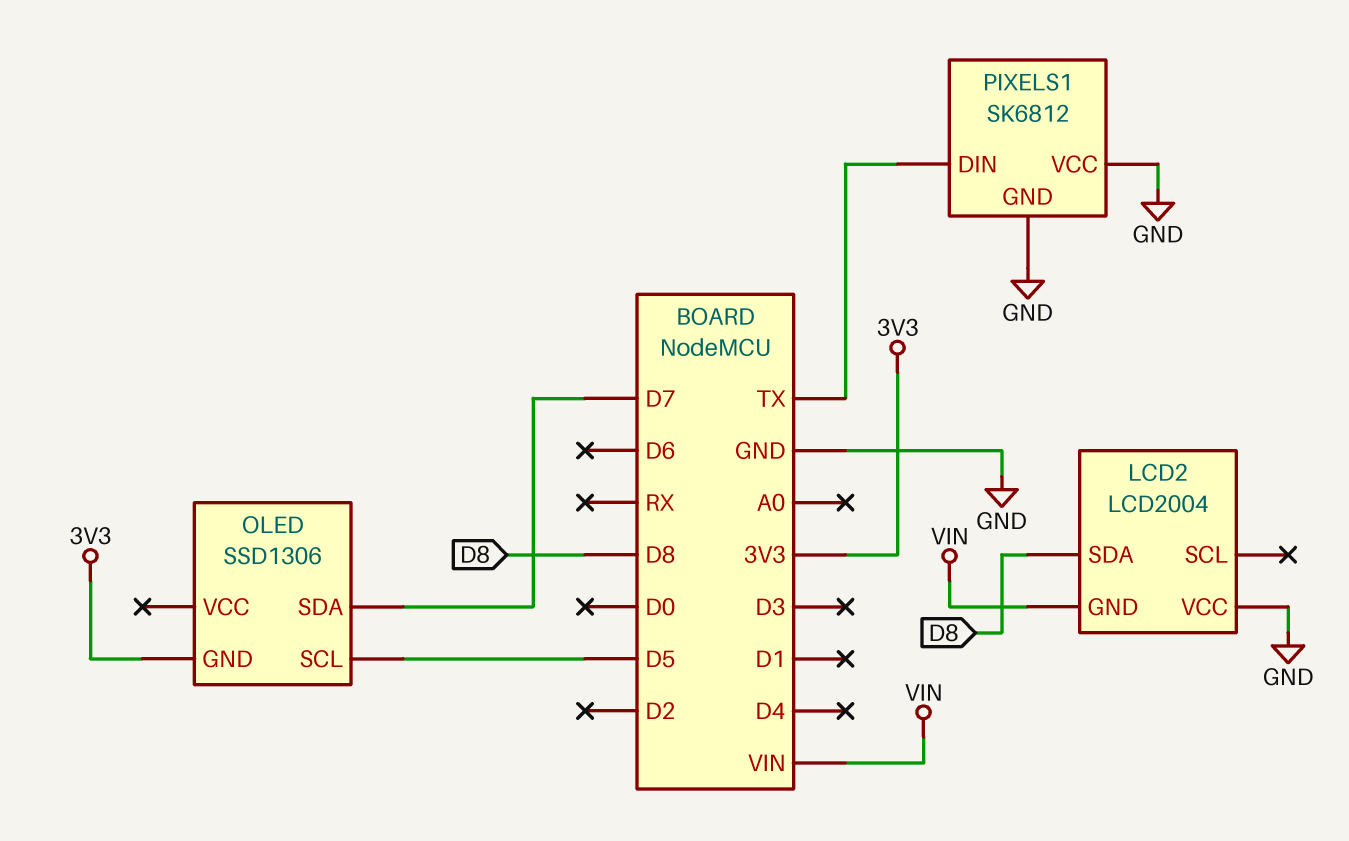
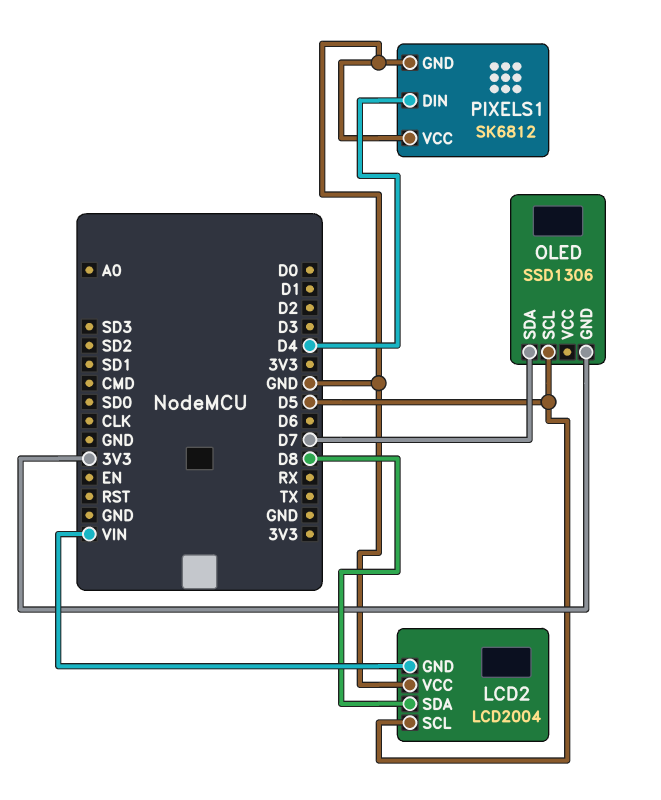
LCD2 pin SCL: none -> D5
PIXELS1 pin DIN: TX -> D4

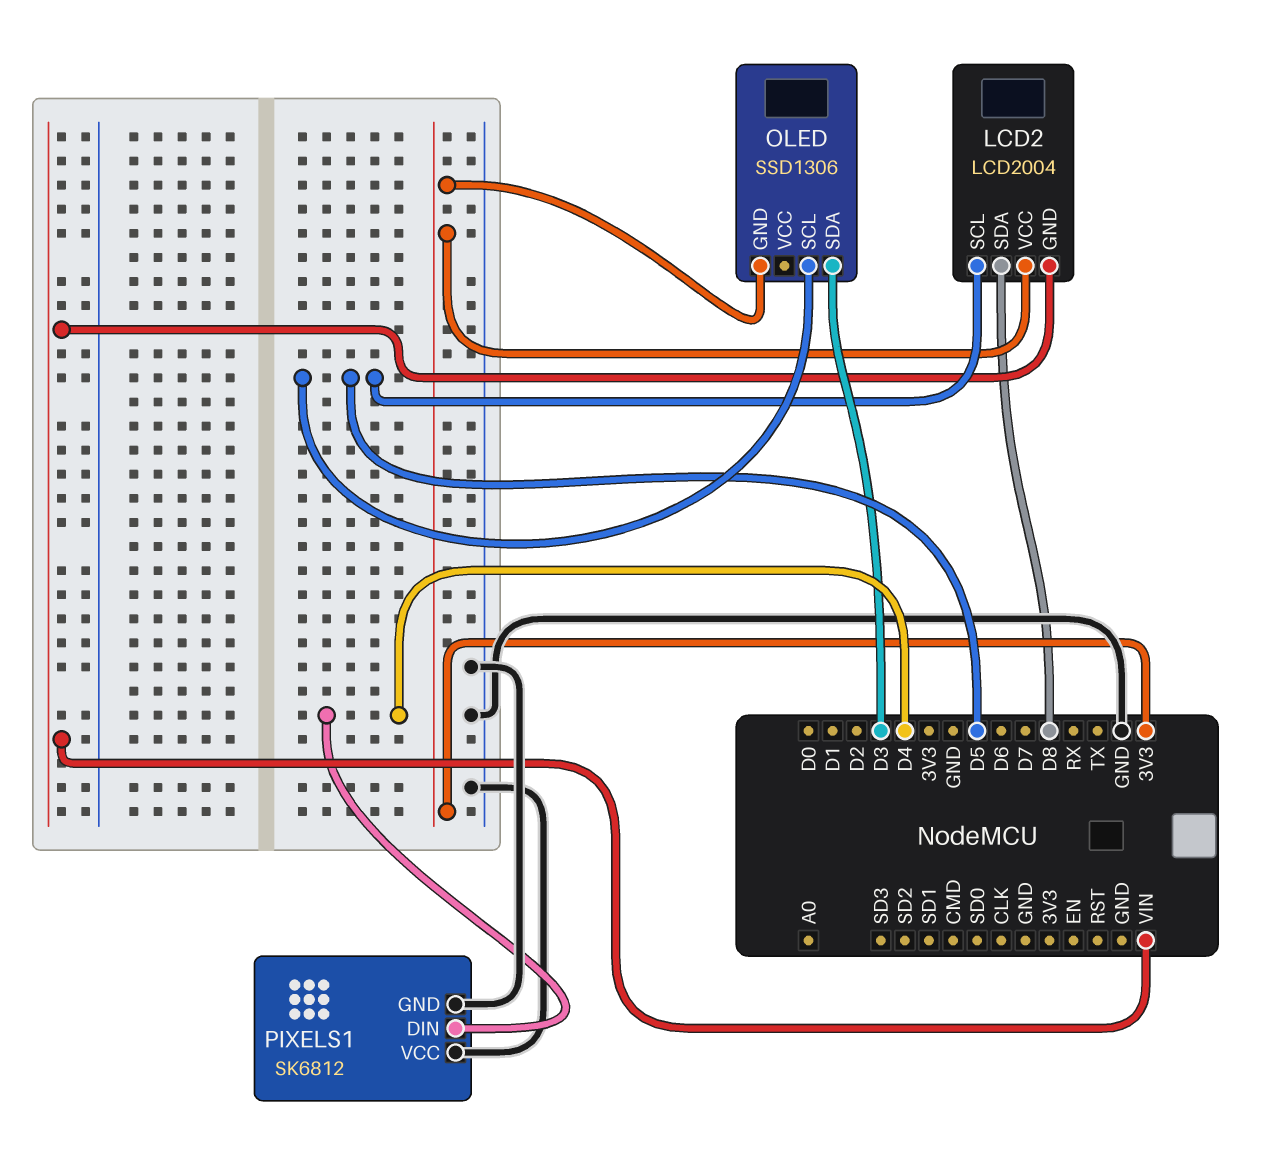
LCD2 pin VCC: GND -> 3V3
OLED pin SDA: D7 -> D3

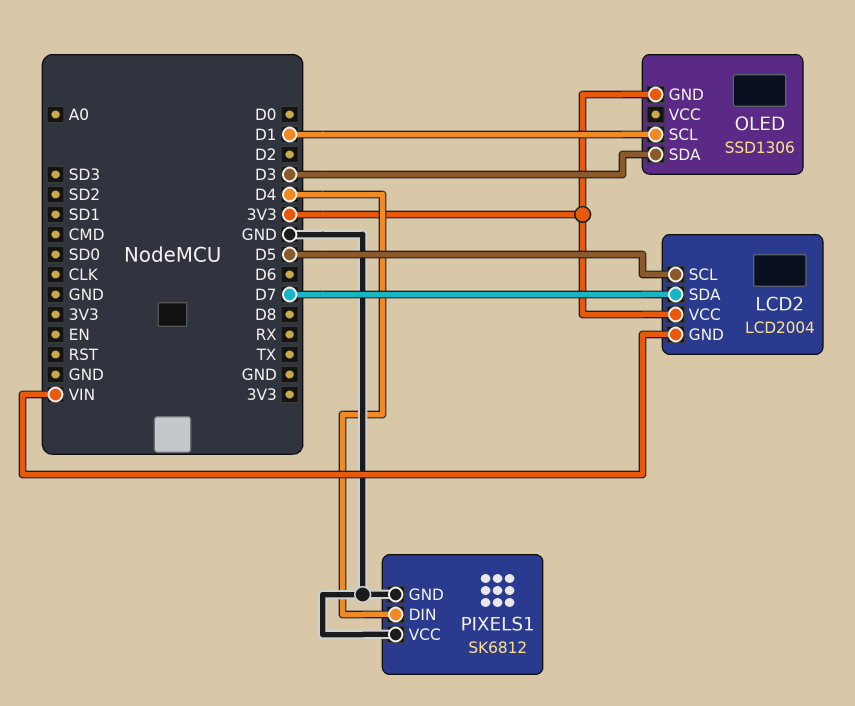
LCD2 pin SDA: D8 -> D7
OLED pin SCL: D5 -> D1

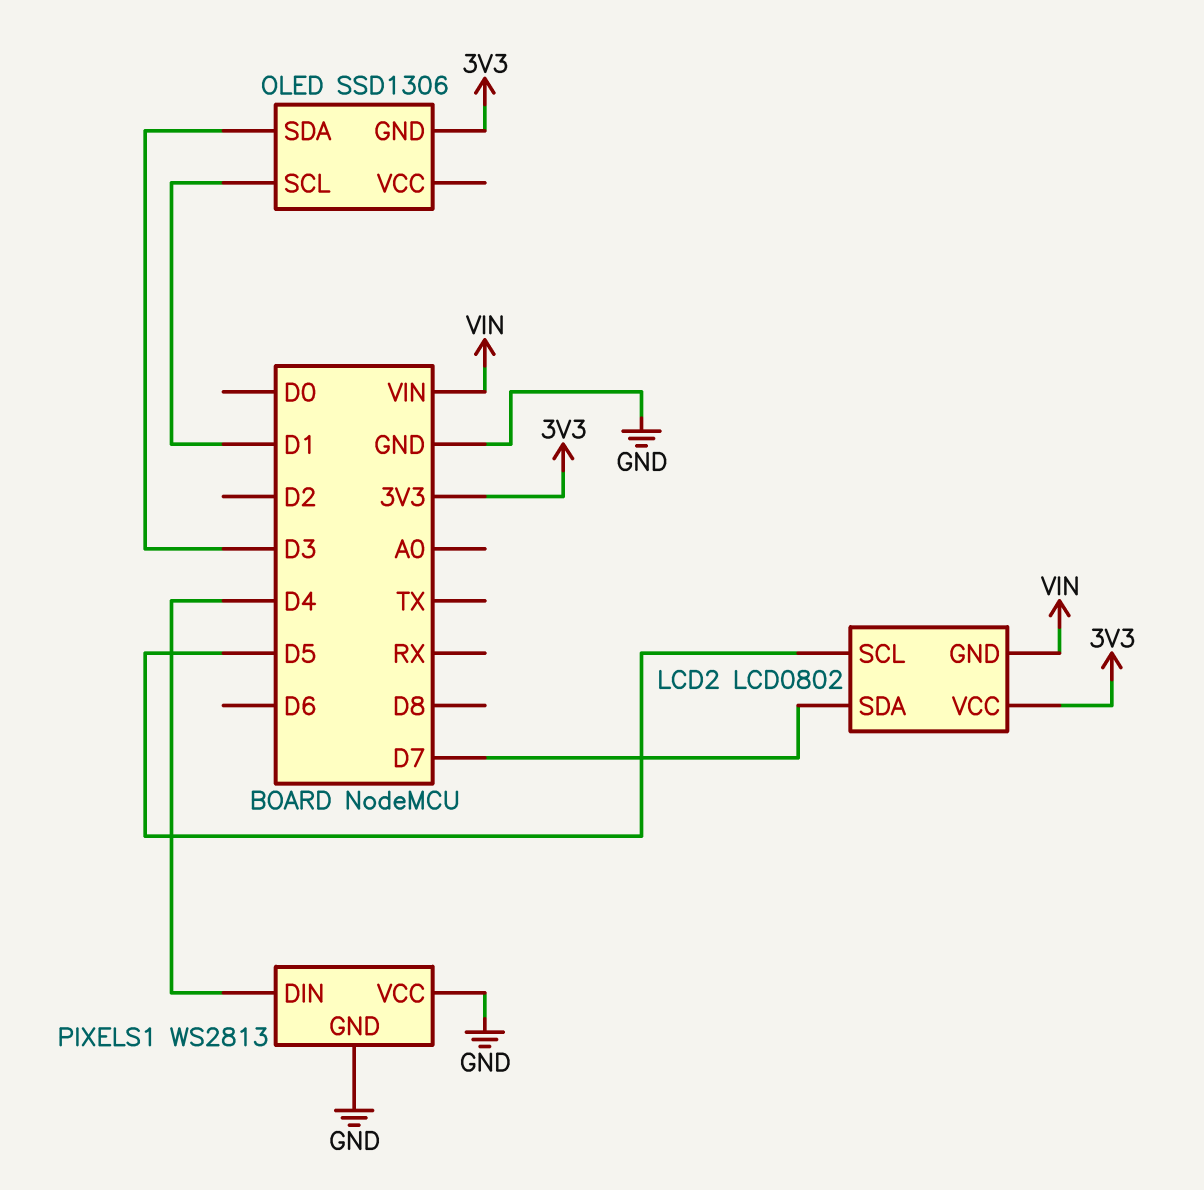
LCD2: LCD2004 -> LCD0802
PIXELS1: SK6812 -> WS2813

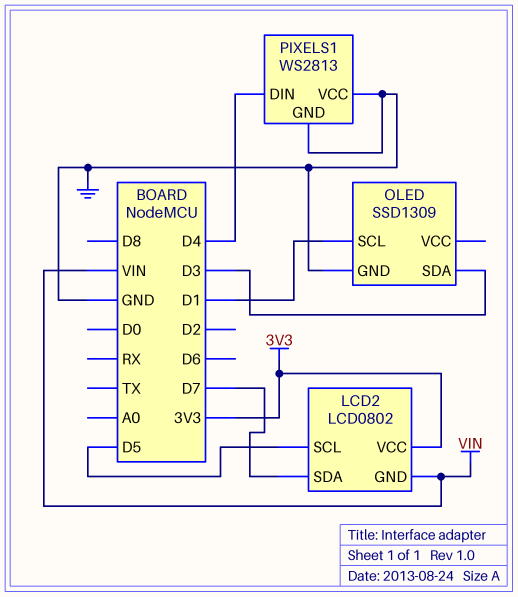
OLED: SSD1306 -> SSD1309
OLED pin GND: 3V3 -> GND

